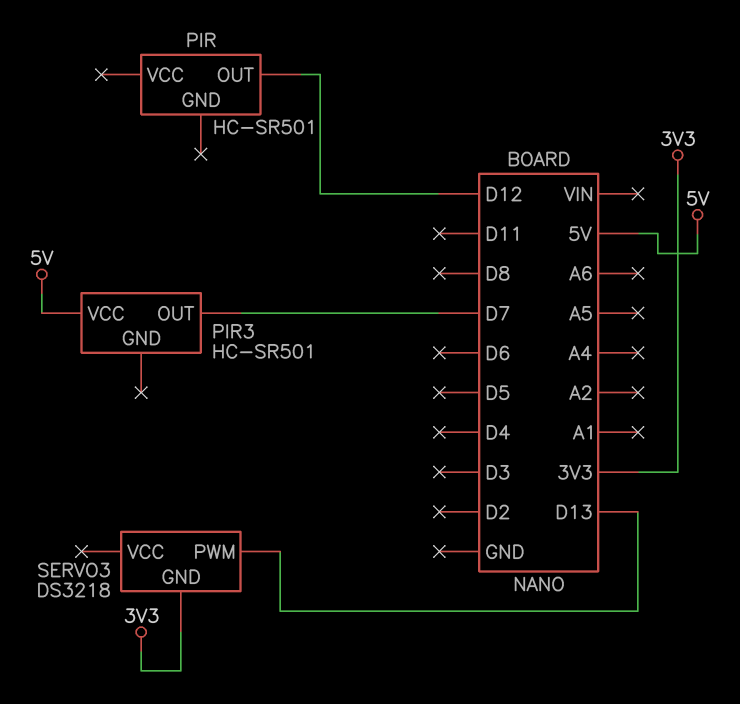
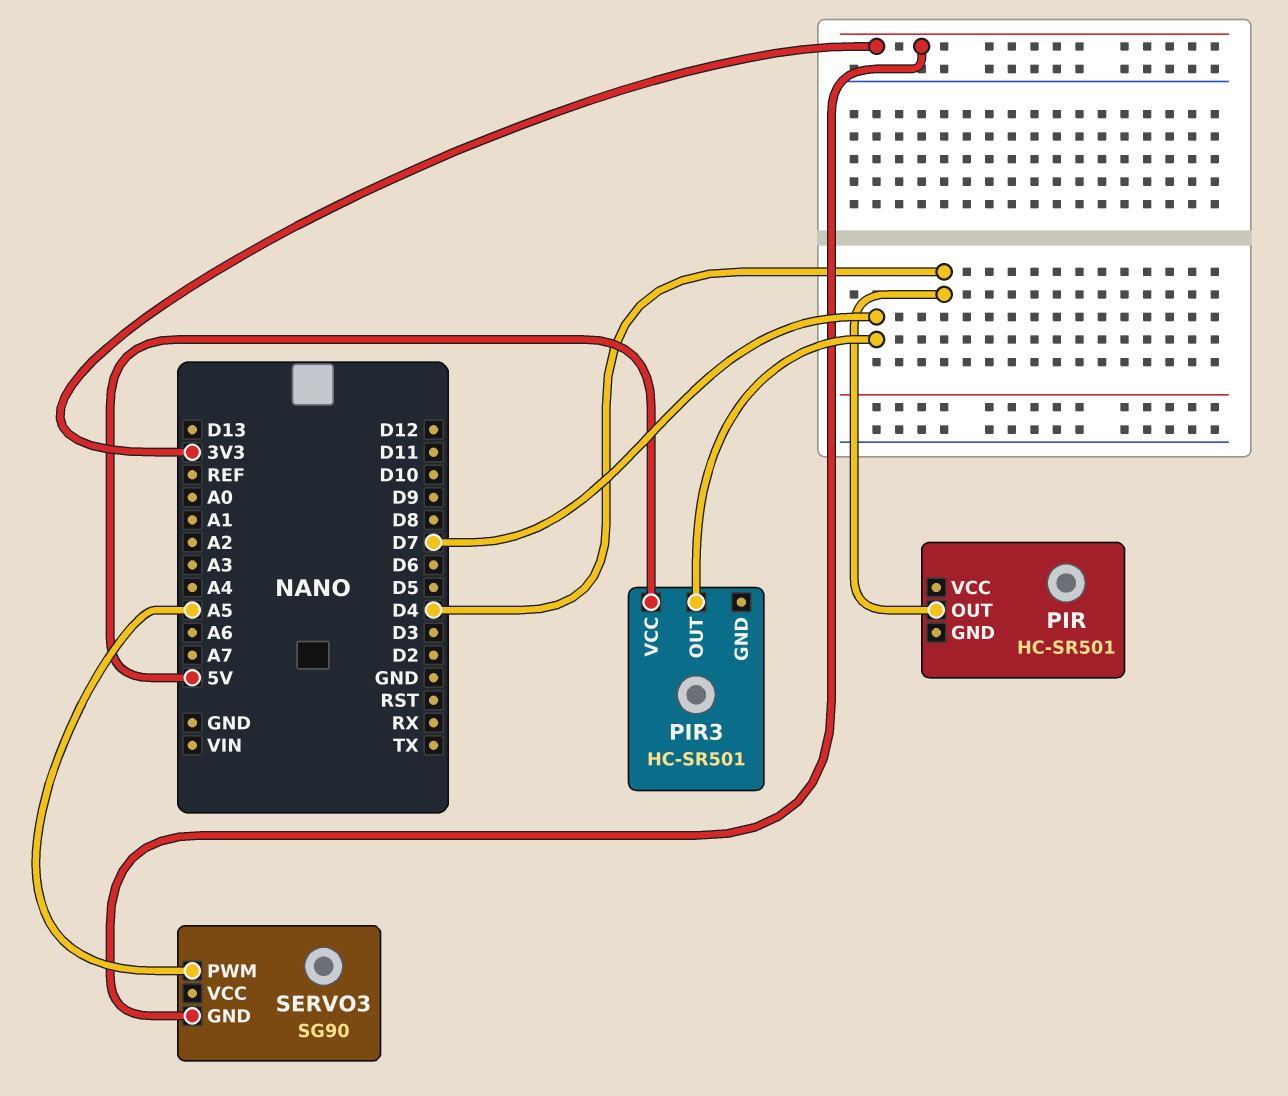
PIR pin OUT: D12 -> D4
SERVO3: DS3218 -> SG90
SERVO3 pin PWM: D13 -> A5

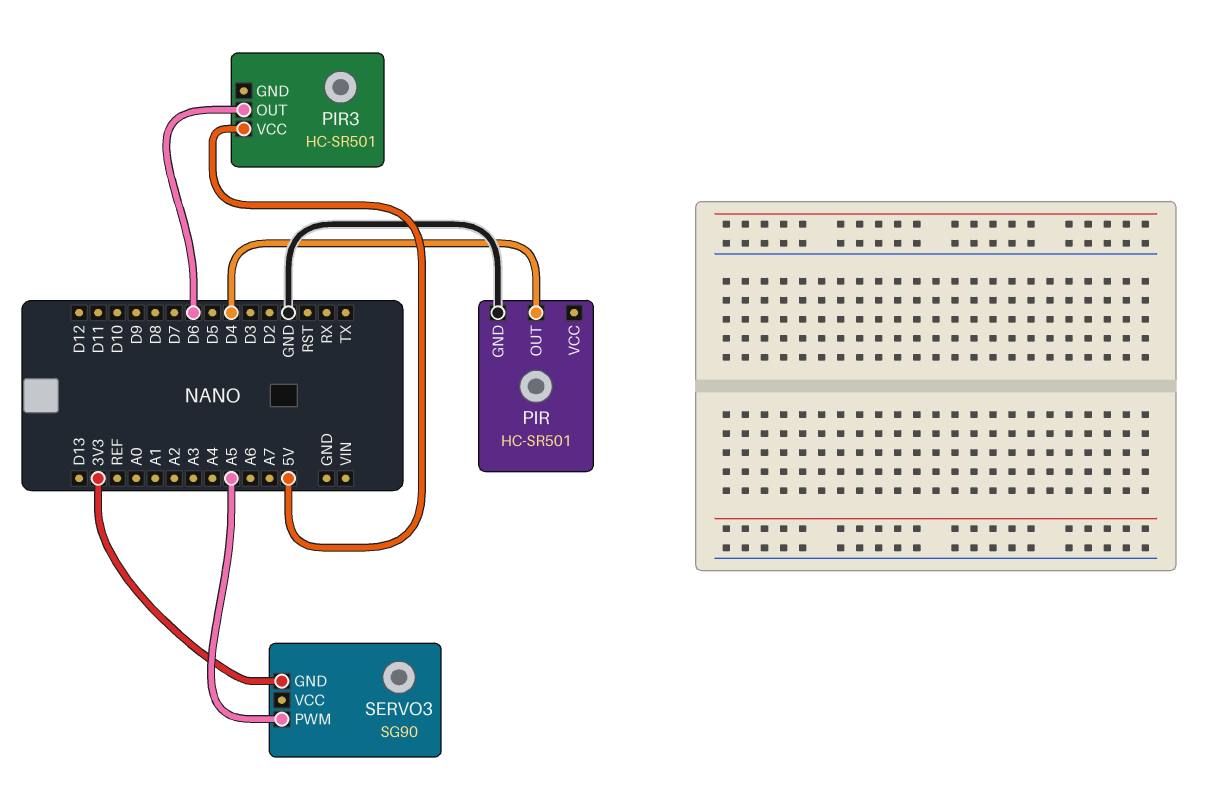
PIR pin GND: none -> GND
PIR3 pin OUT: D7 -> D6

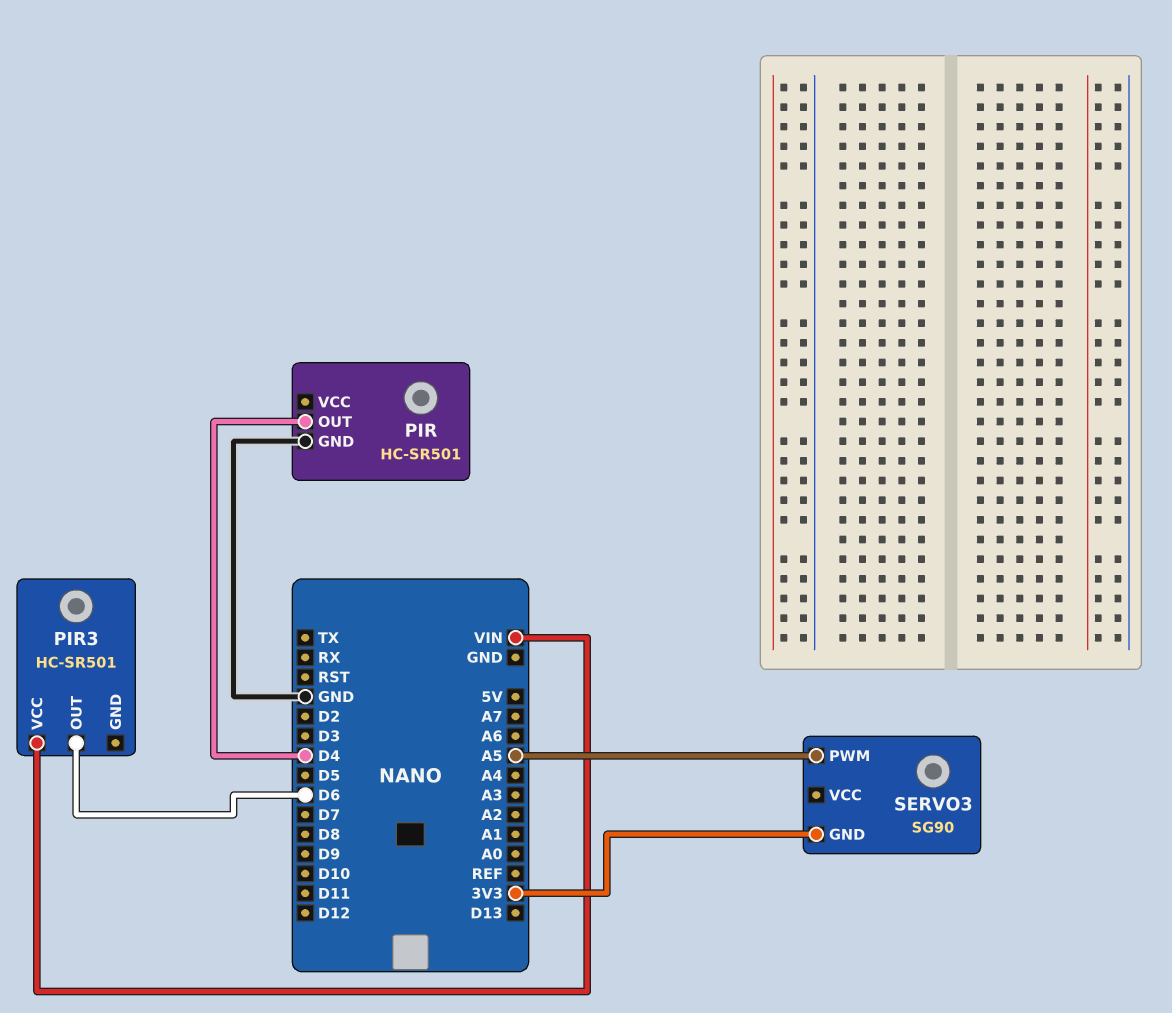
PIR3 pin VCC: 5V -> VIN

